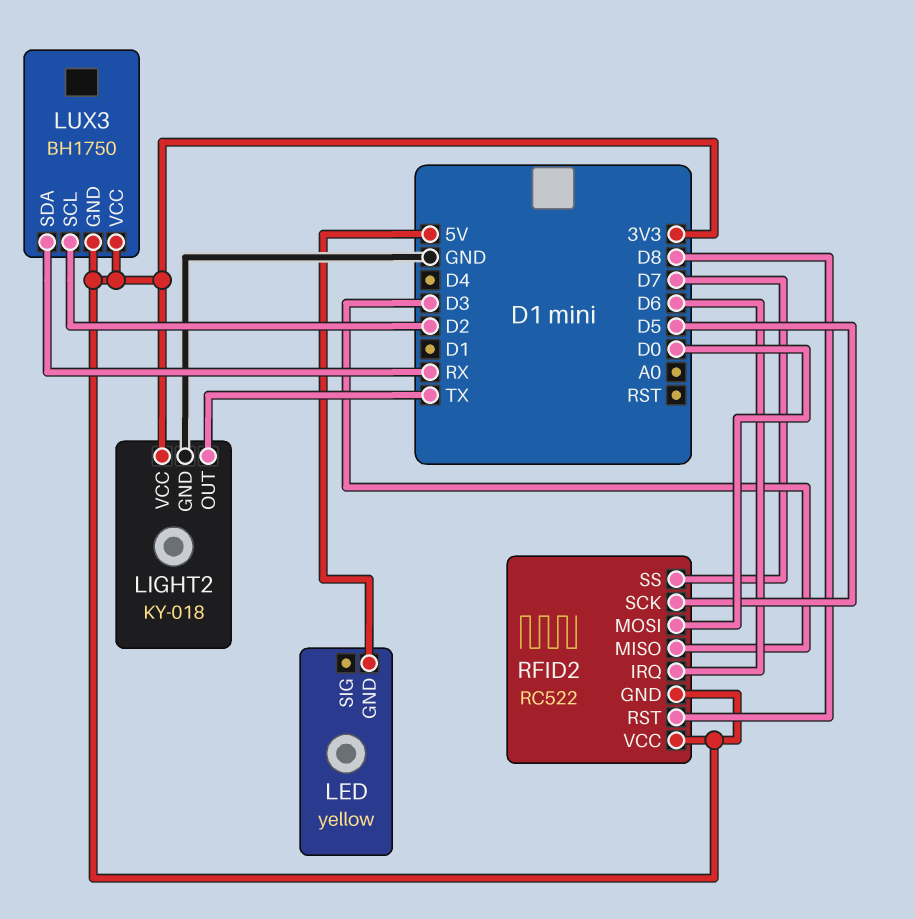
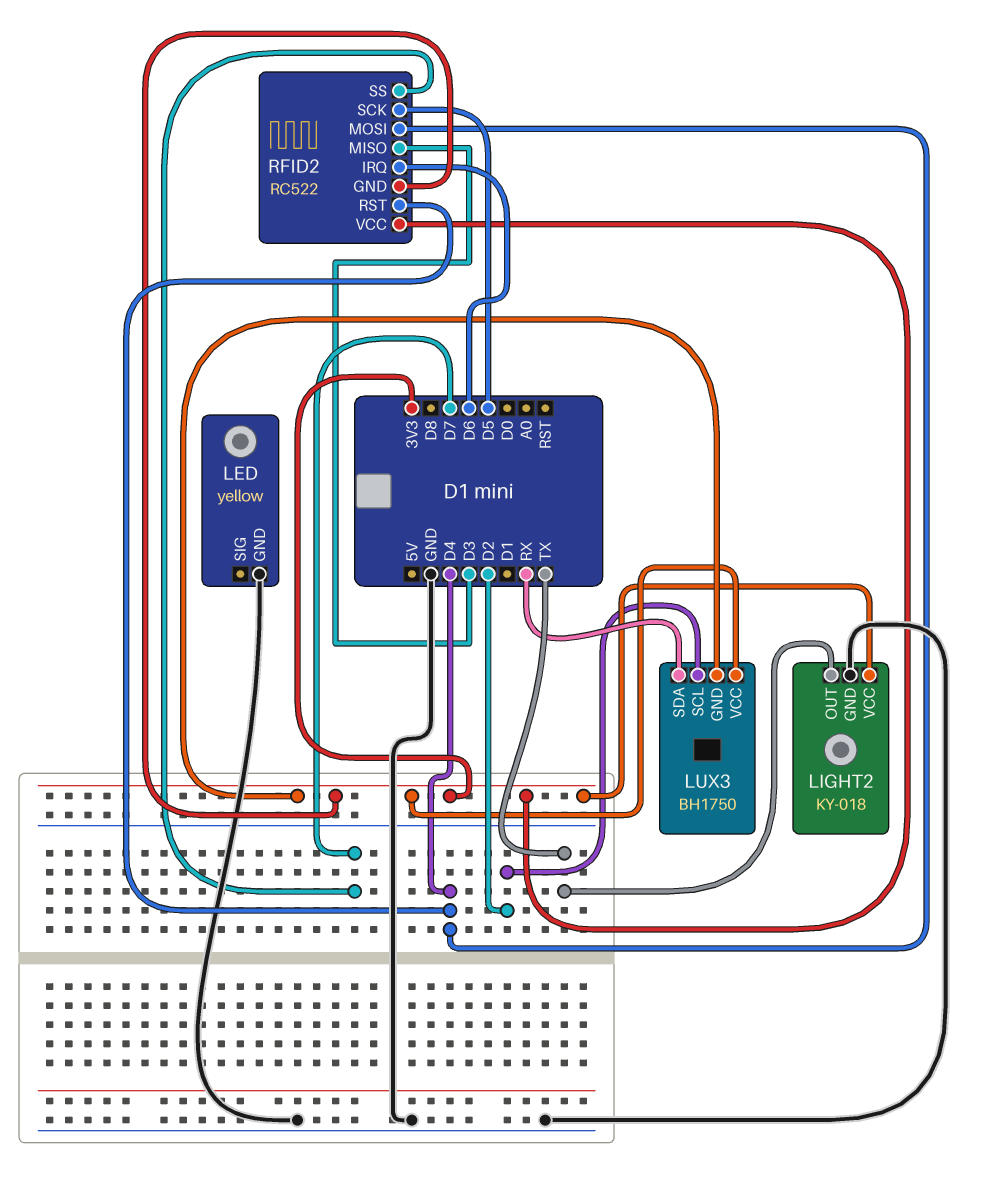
LED pin GND: 5V -> GND
RFID2 pin MOSI: D0 -> D4
RFID2 pin RST: D8 -> D4

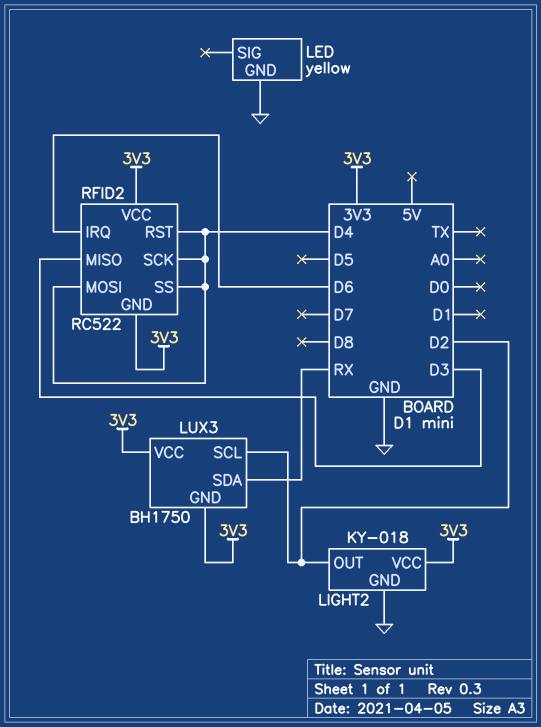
LIGHT2 pin OUT: TX -> D2
RFID2 pin SCK: D5 -> D4
RFID2 pin SS: D7 -> D4

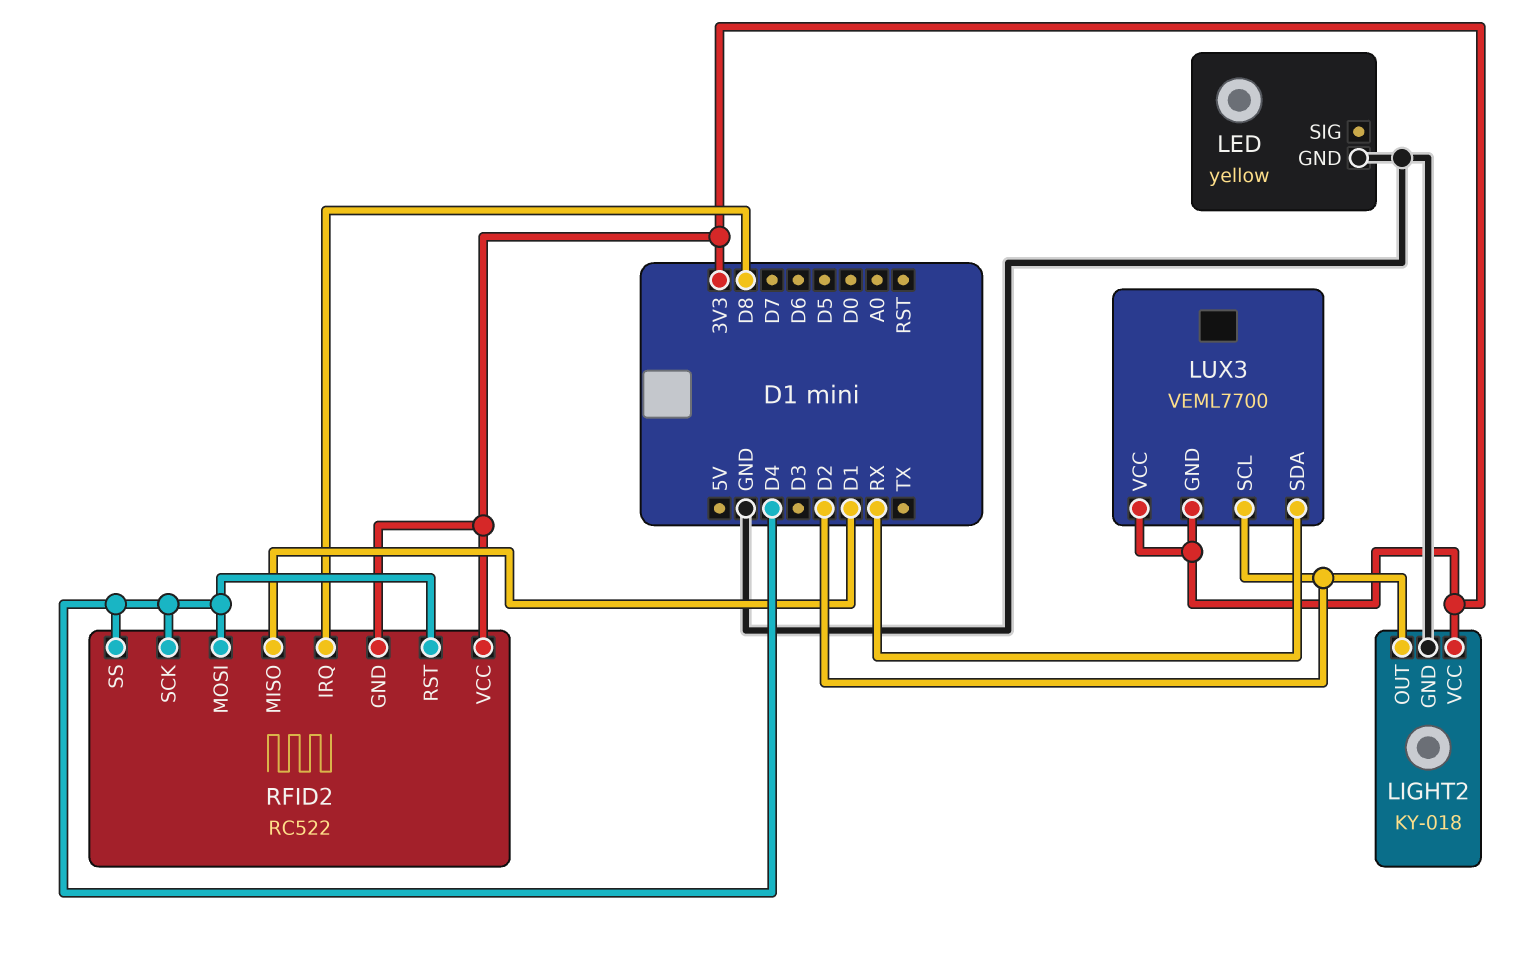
LUX3: BH1750 -> VEML7700
RFID2 pin IRQ: D6 -> D8
RFID2 pin MISO: D3 -> D1

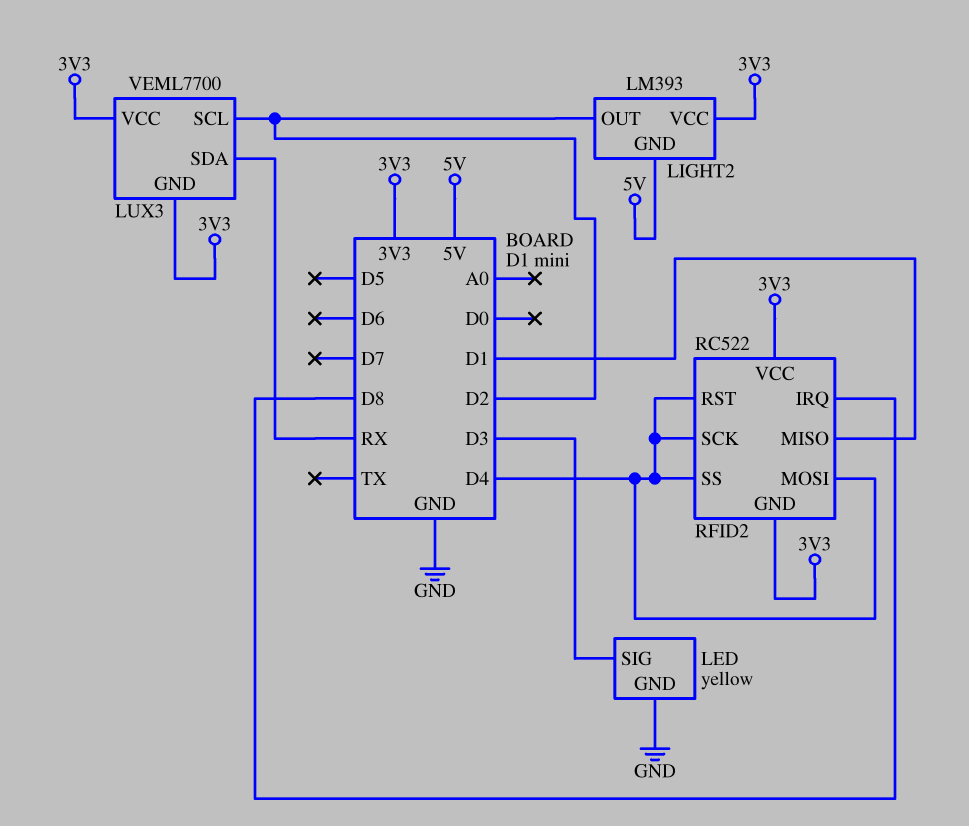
LED pin SIG: none -> D3
LIGHT2: KY-018 -> LM393
LIGHT2 pin GND: GND -> 5V

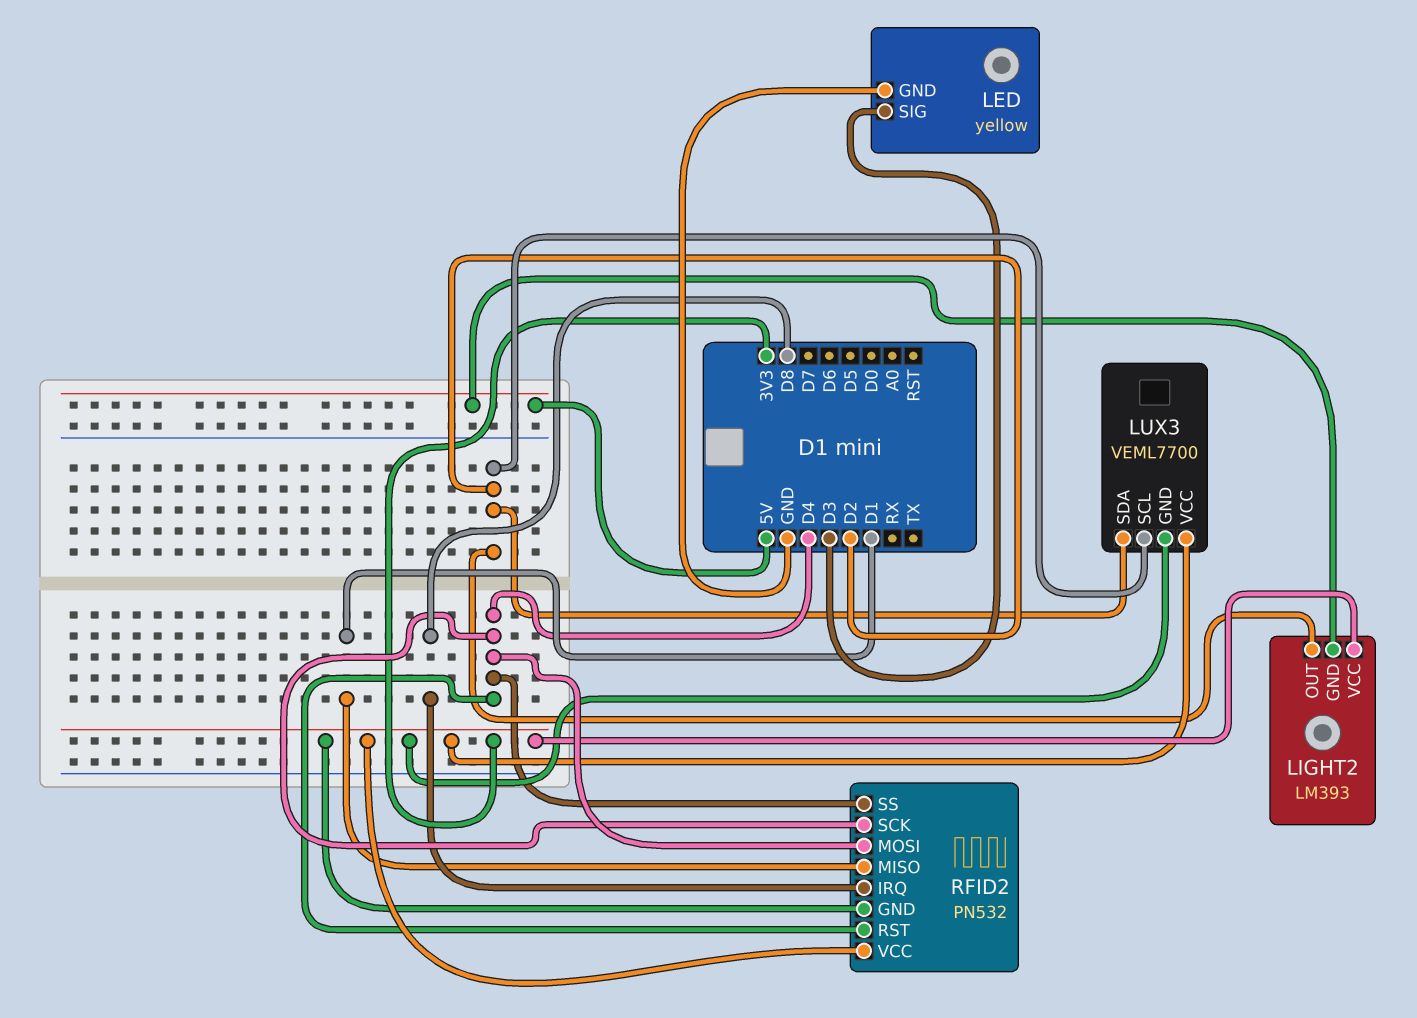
LUX3 pin SDA: RX -> D2
RFID2: RC522 -> PN532

